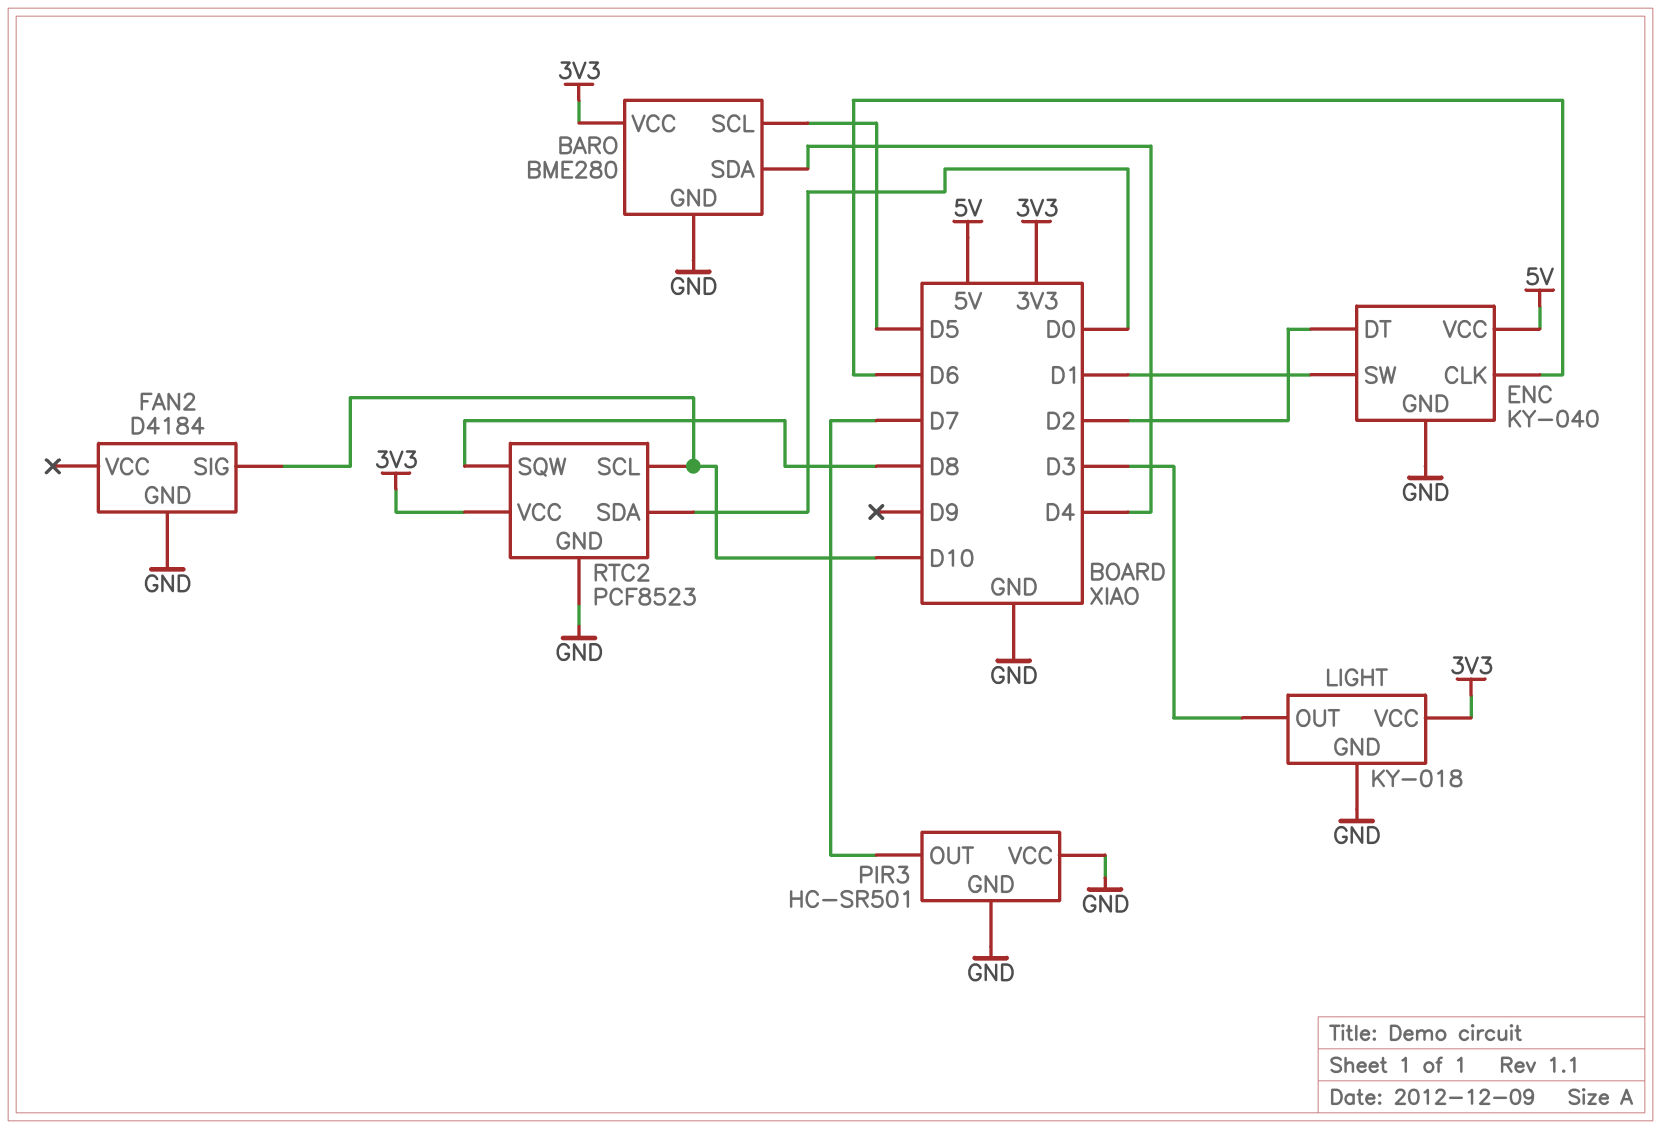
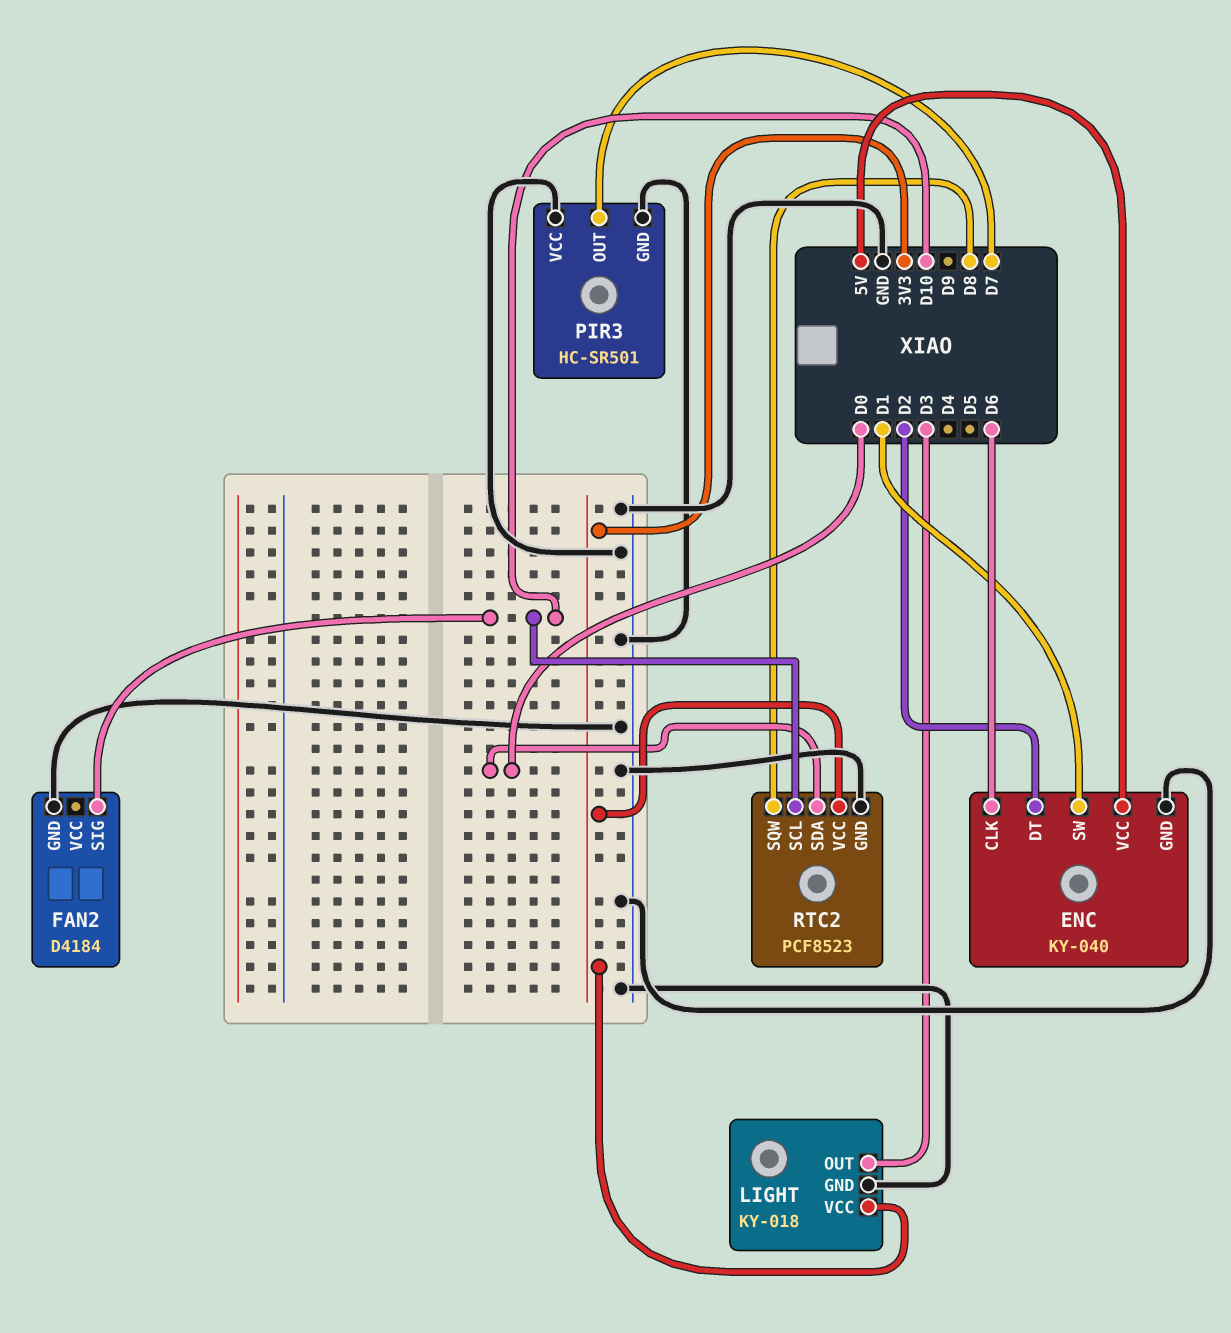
BARO: BME280 -> none
BARO pin GND: GND -> none
BARO pin SCL: D5 -> none
BARO pin SDA: D4 -> none
BARO pin VCC: 3V3 -> none

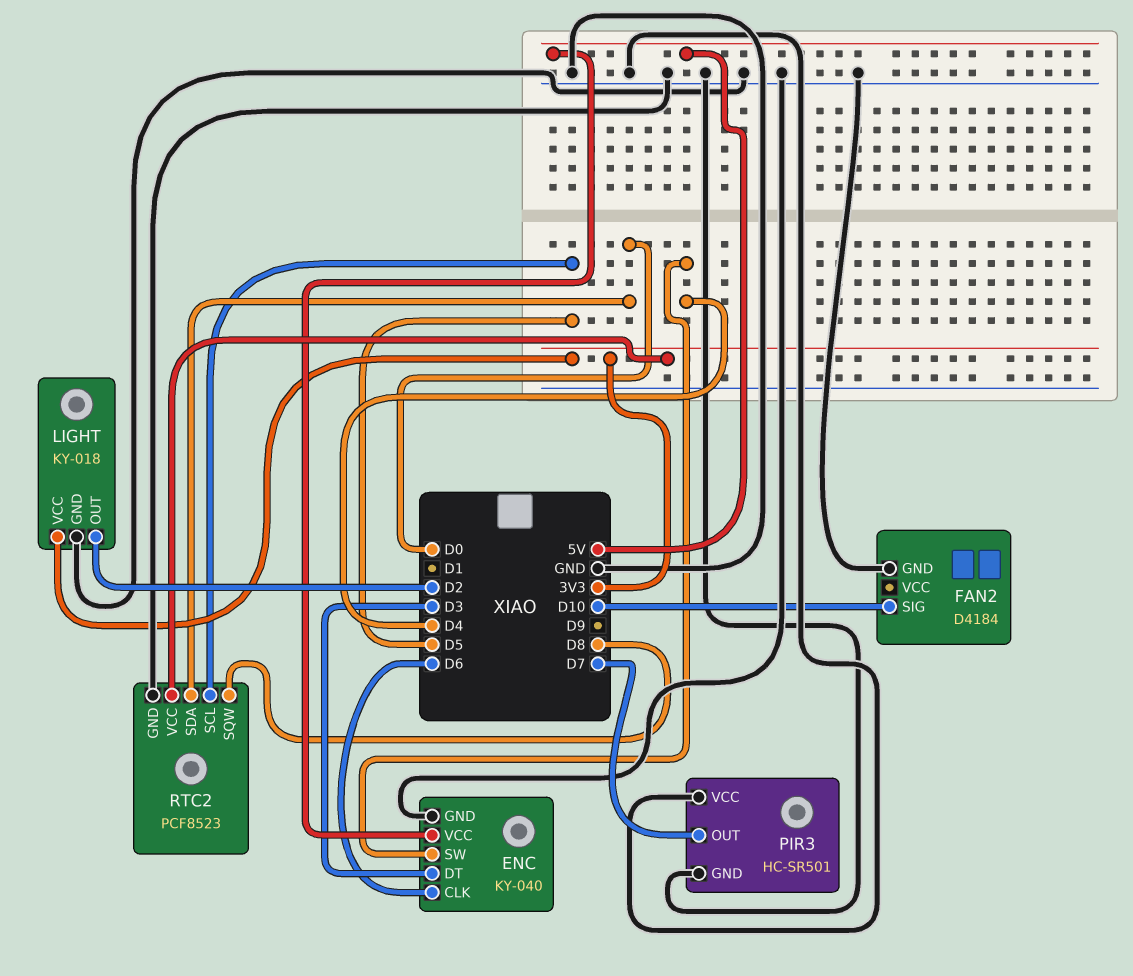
ENC pin DT: D2 -> D3
ENC pin SW: D1 -> D4
LIGHT pin OUT: D3 -> D2
RTC2 pin SCL: D10 -> D5

